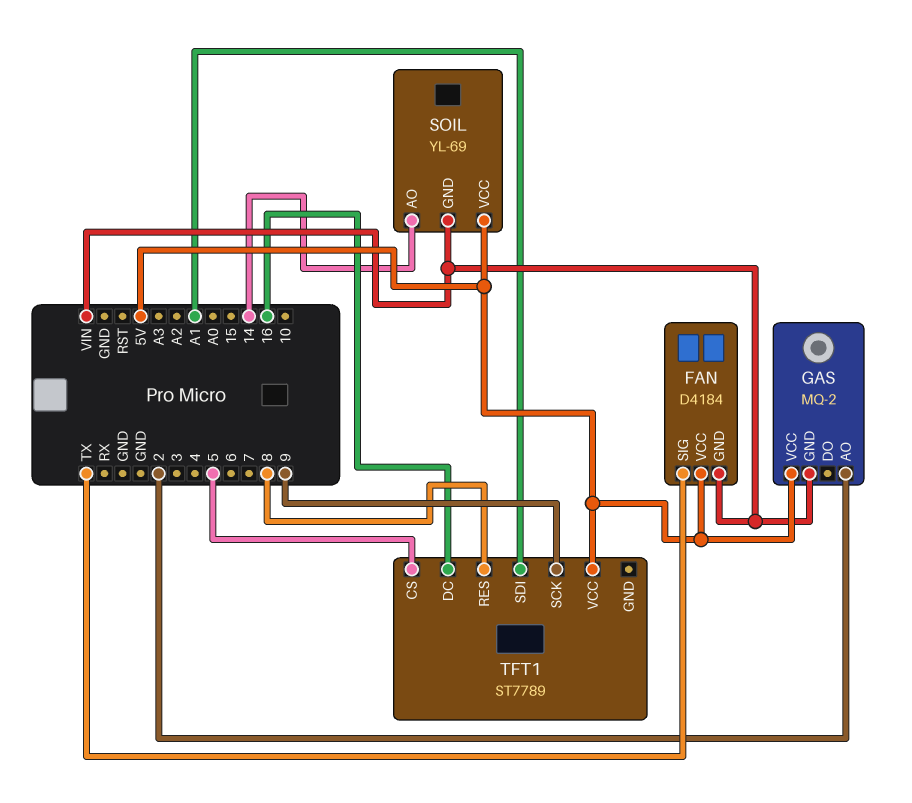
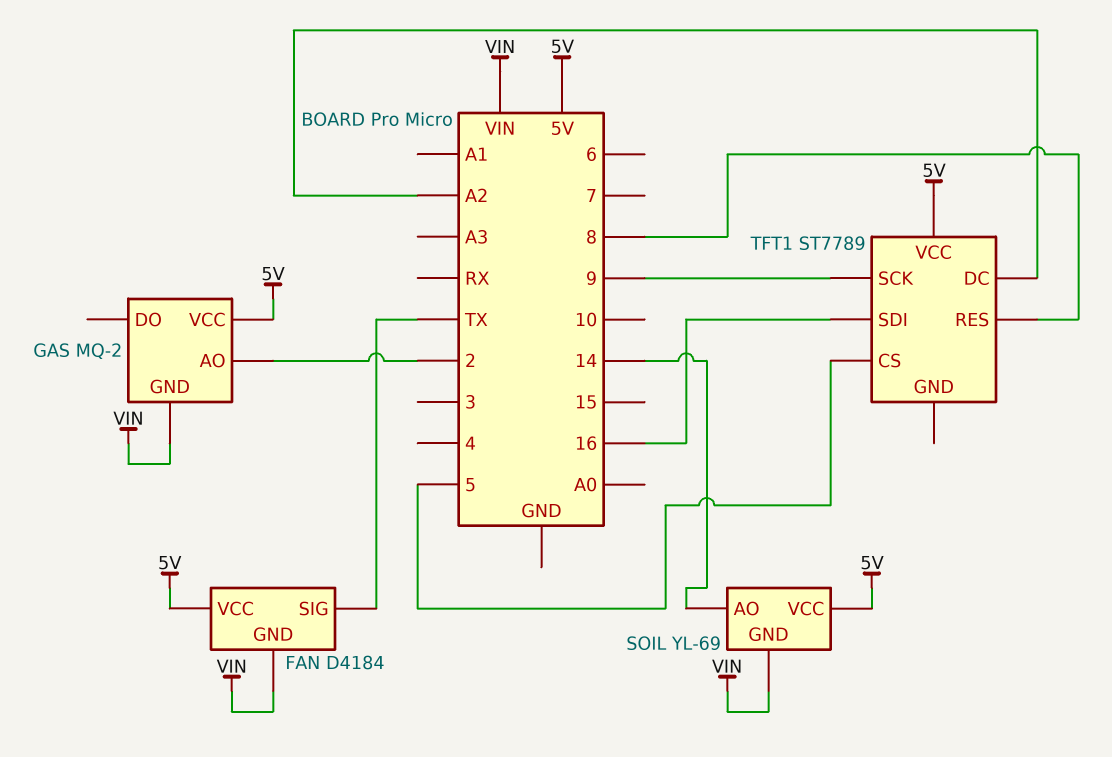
TFT1 pin DC: 16 -> A2
TFT1 pin SDI: A1 -> 16

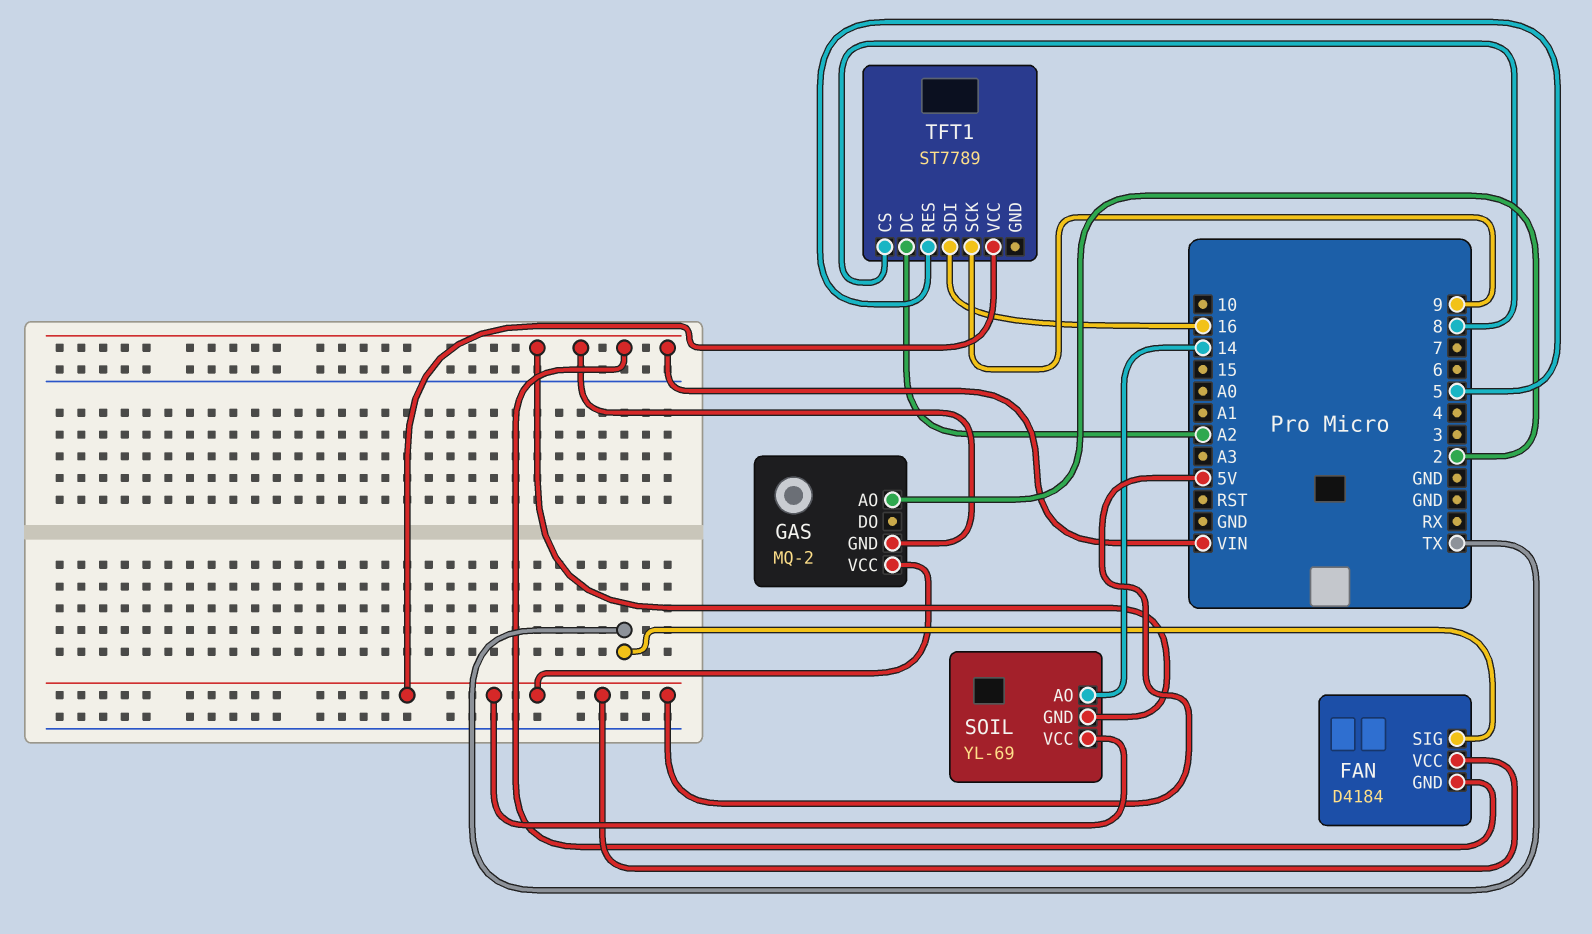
TFT1 pin CS: 5 -> 8
TFT1 pin RES: 8 -> 5

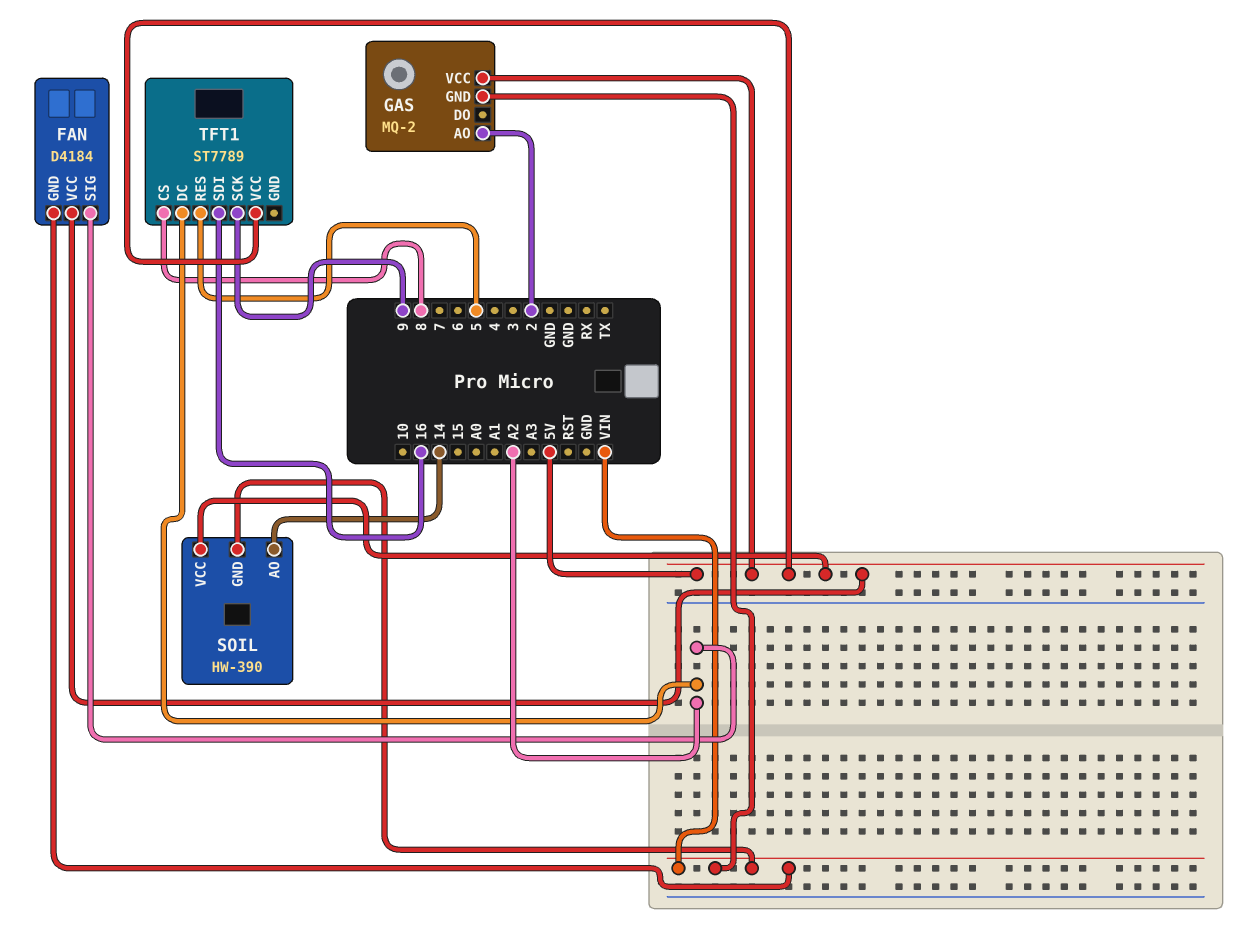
FAN pin SIG: TX -> A2
SOIL: YL-69 -> HW-390

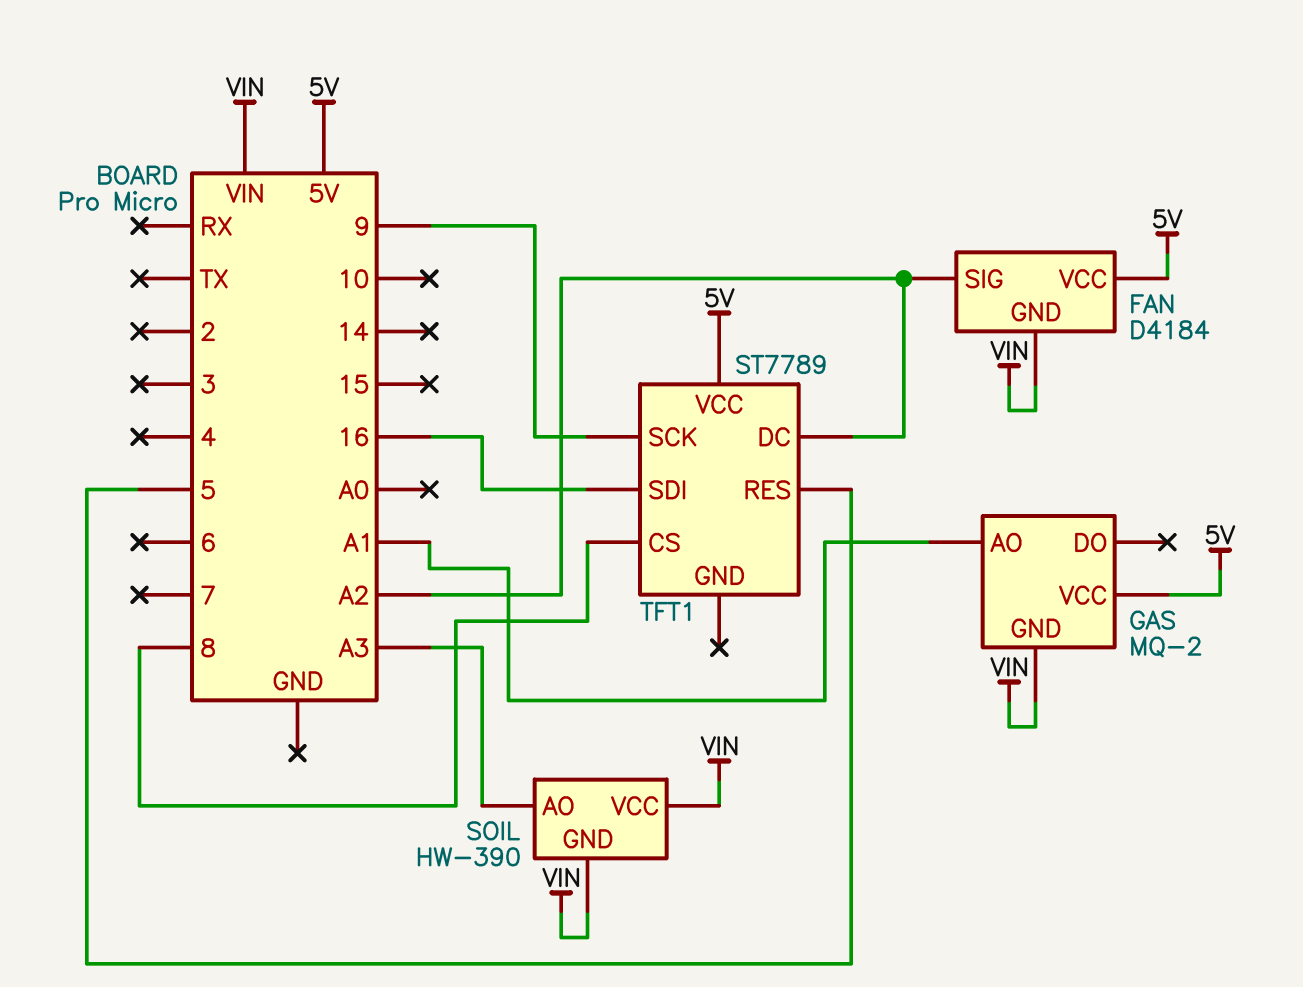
GAS pin AO: 2 -> A1
SOIL pin AO: 14 -> A3
SOIL pin VCC: 5V -> VIN

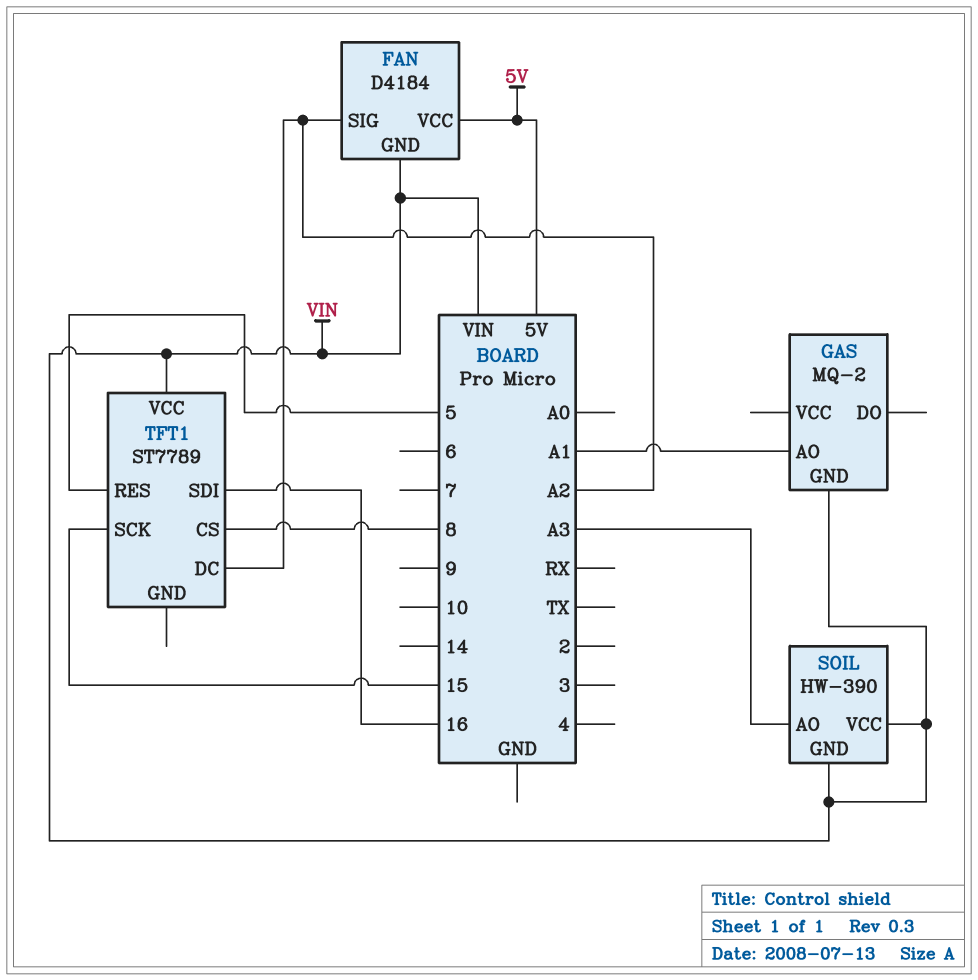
GAS pin VCC: 5V -> none
TFT1 pin SCK: 9 -> 15
TFT1 pin VCC: 5V -> VIN

